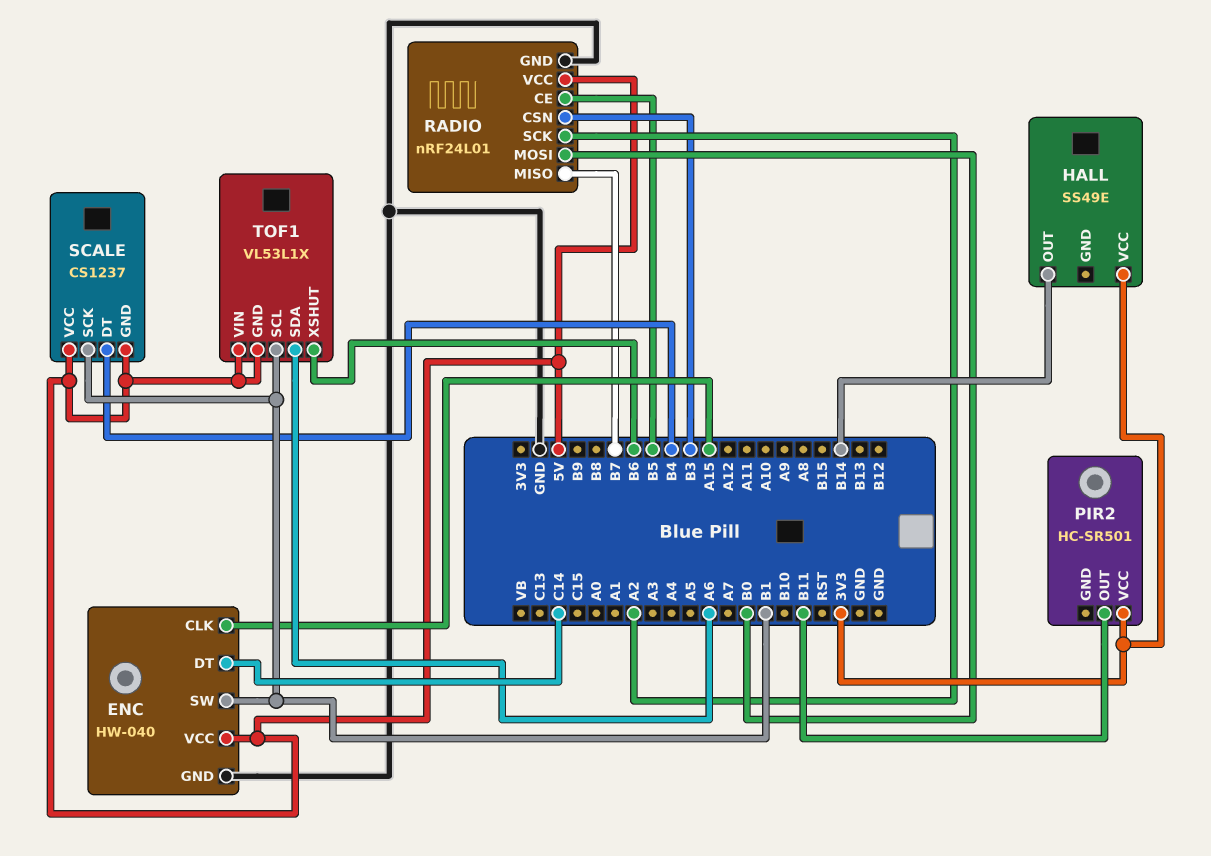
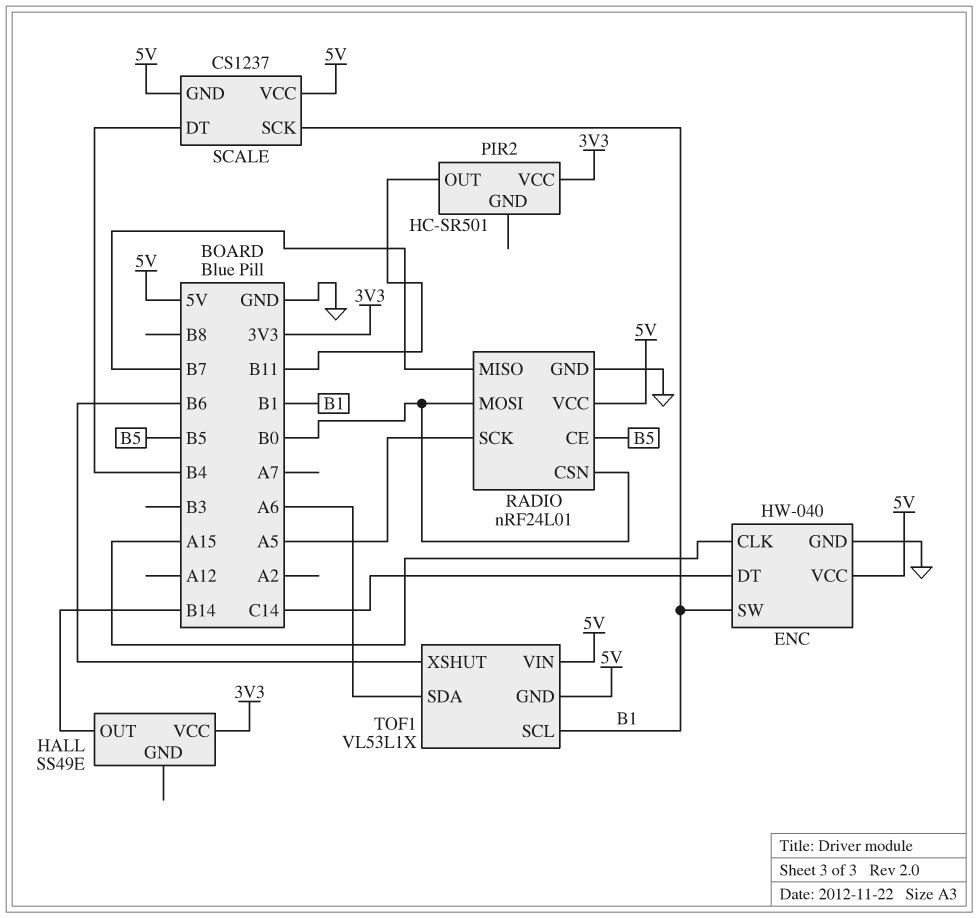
RADIO pin CSN: B3 -> B0
RADIO pin SCK: A2 -> A5

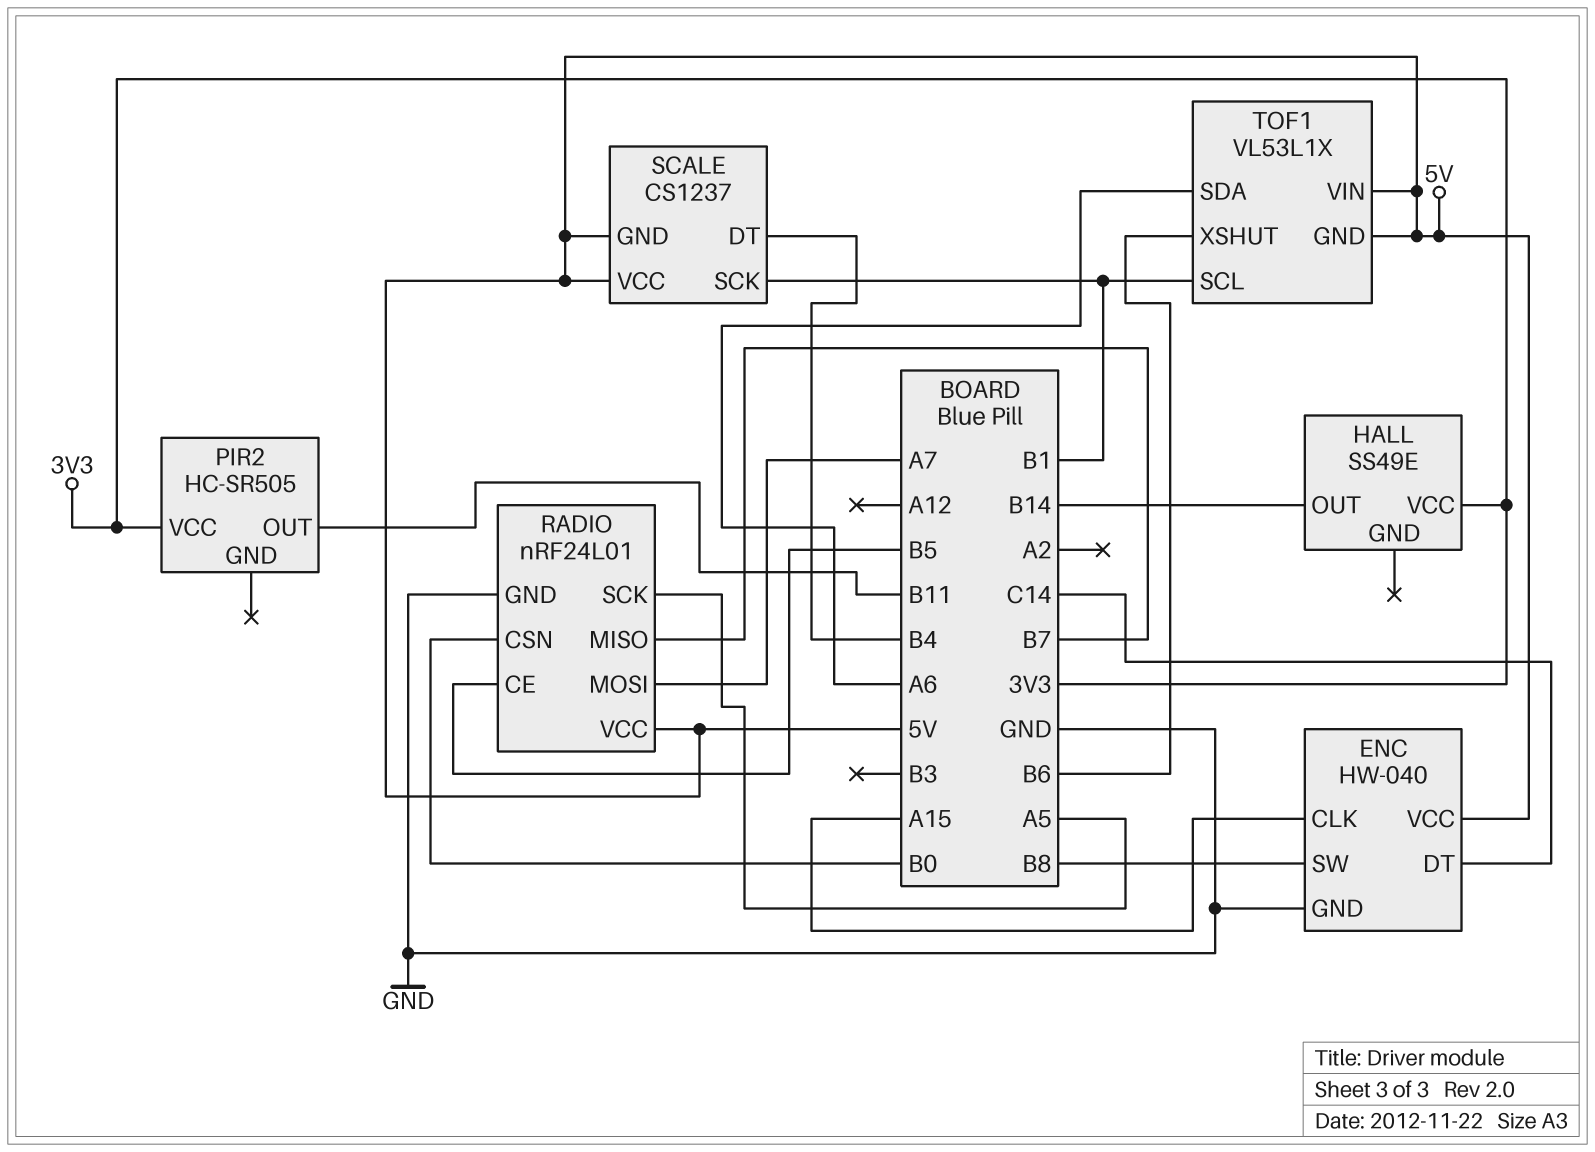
ENC pin SW: B1 -> B8
PIR2: HC-SR501 -> HC-SR505
RADIO pin MOSI: B0 -> A7

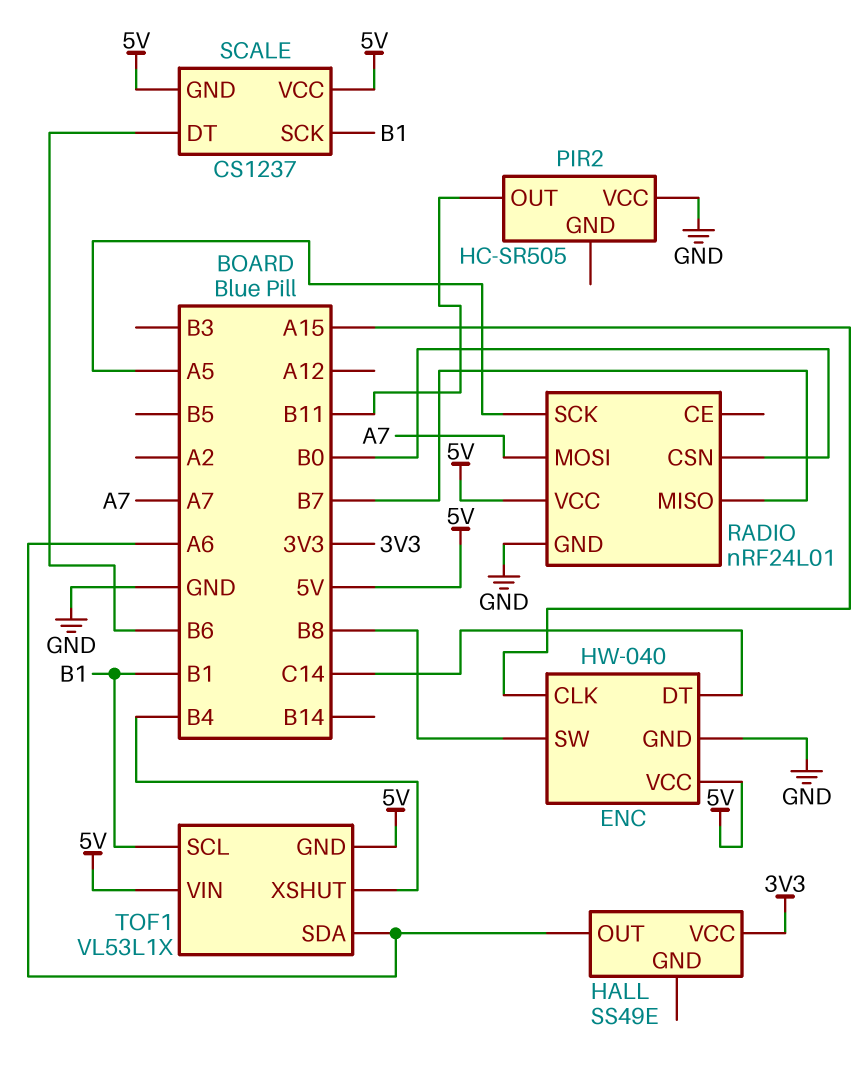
HALL pin OUT: B14 -> A6
PIR2 pin VCC: 3V3 -> GND
RADIO pin CE: B5 -> none
SCALE pin DT: B4 -> B6
TOF1 pin XSHUT: B6 -> B4

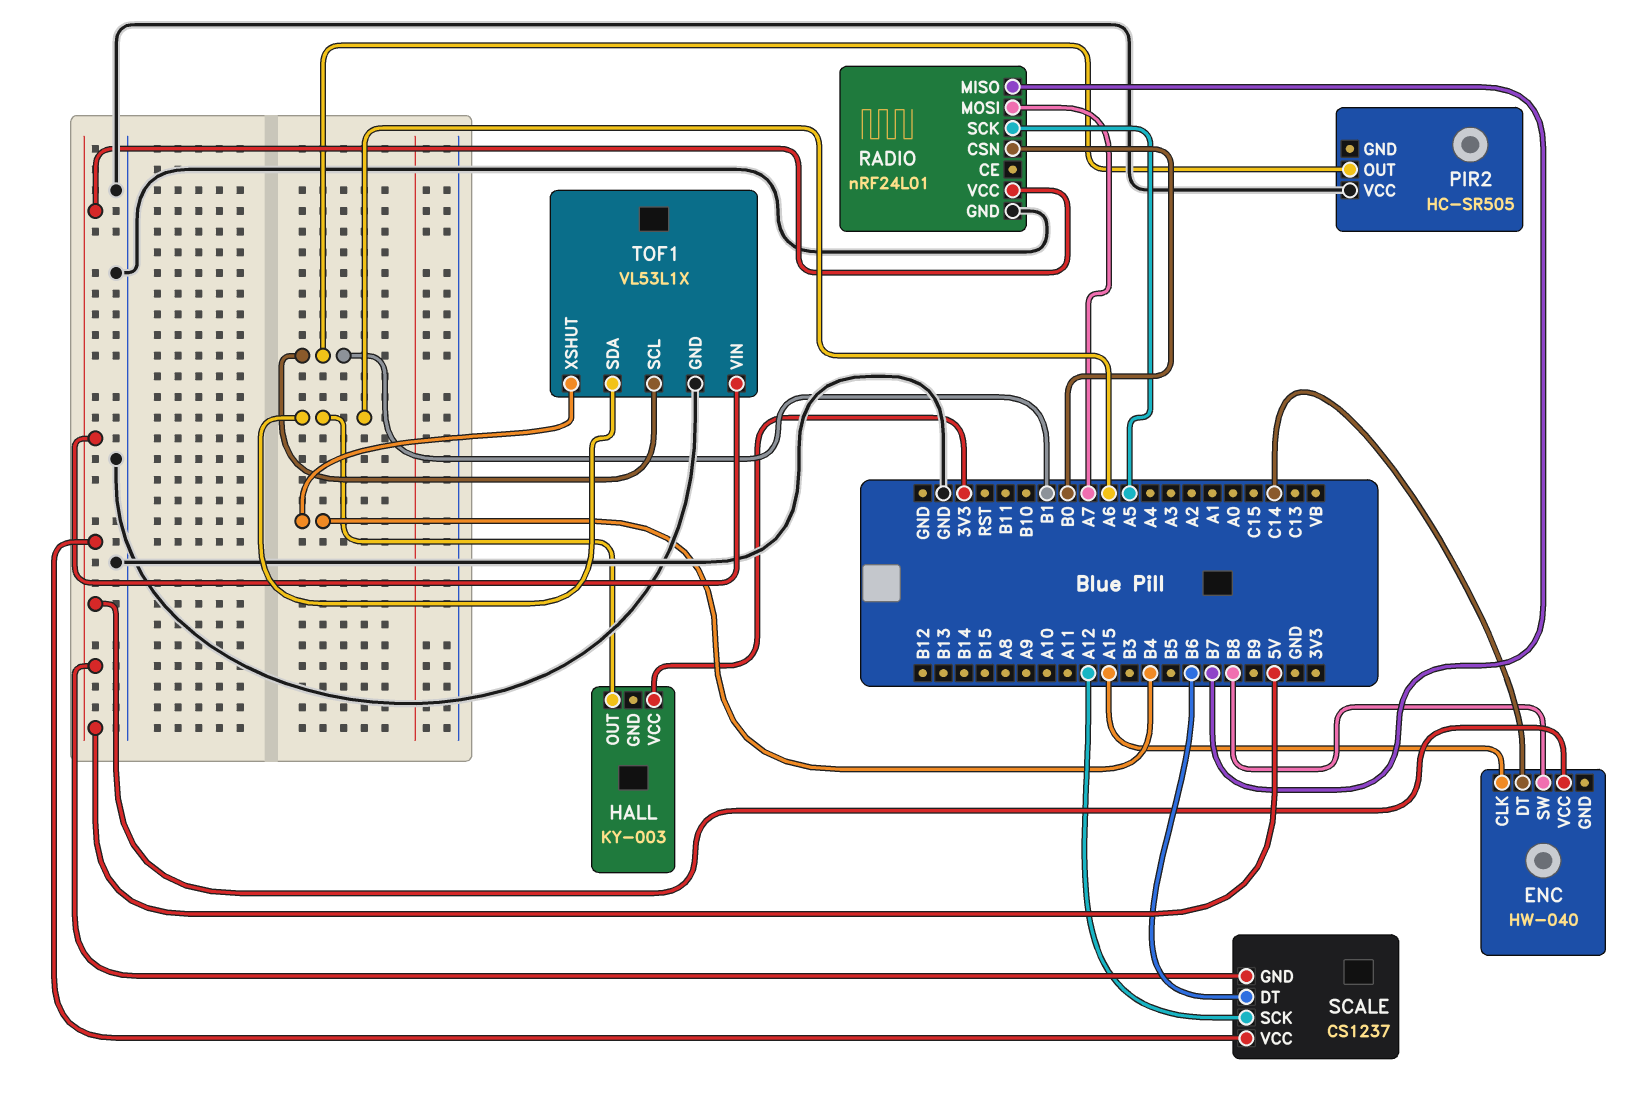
ENC pin GND: GND -> none
HALL: SS49E -> KY-003
PIR2 pin OUT: B11 -> B1
SCALE pin SCK: B1 -> A12
TOF1 pin GND: 5V -> GND

